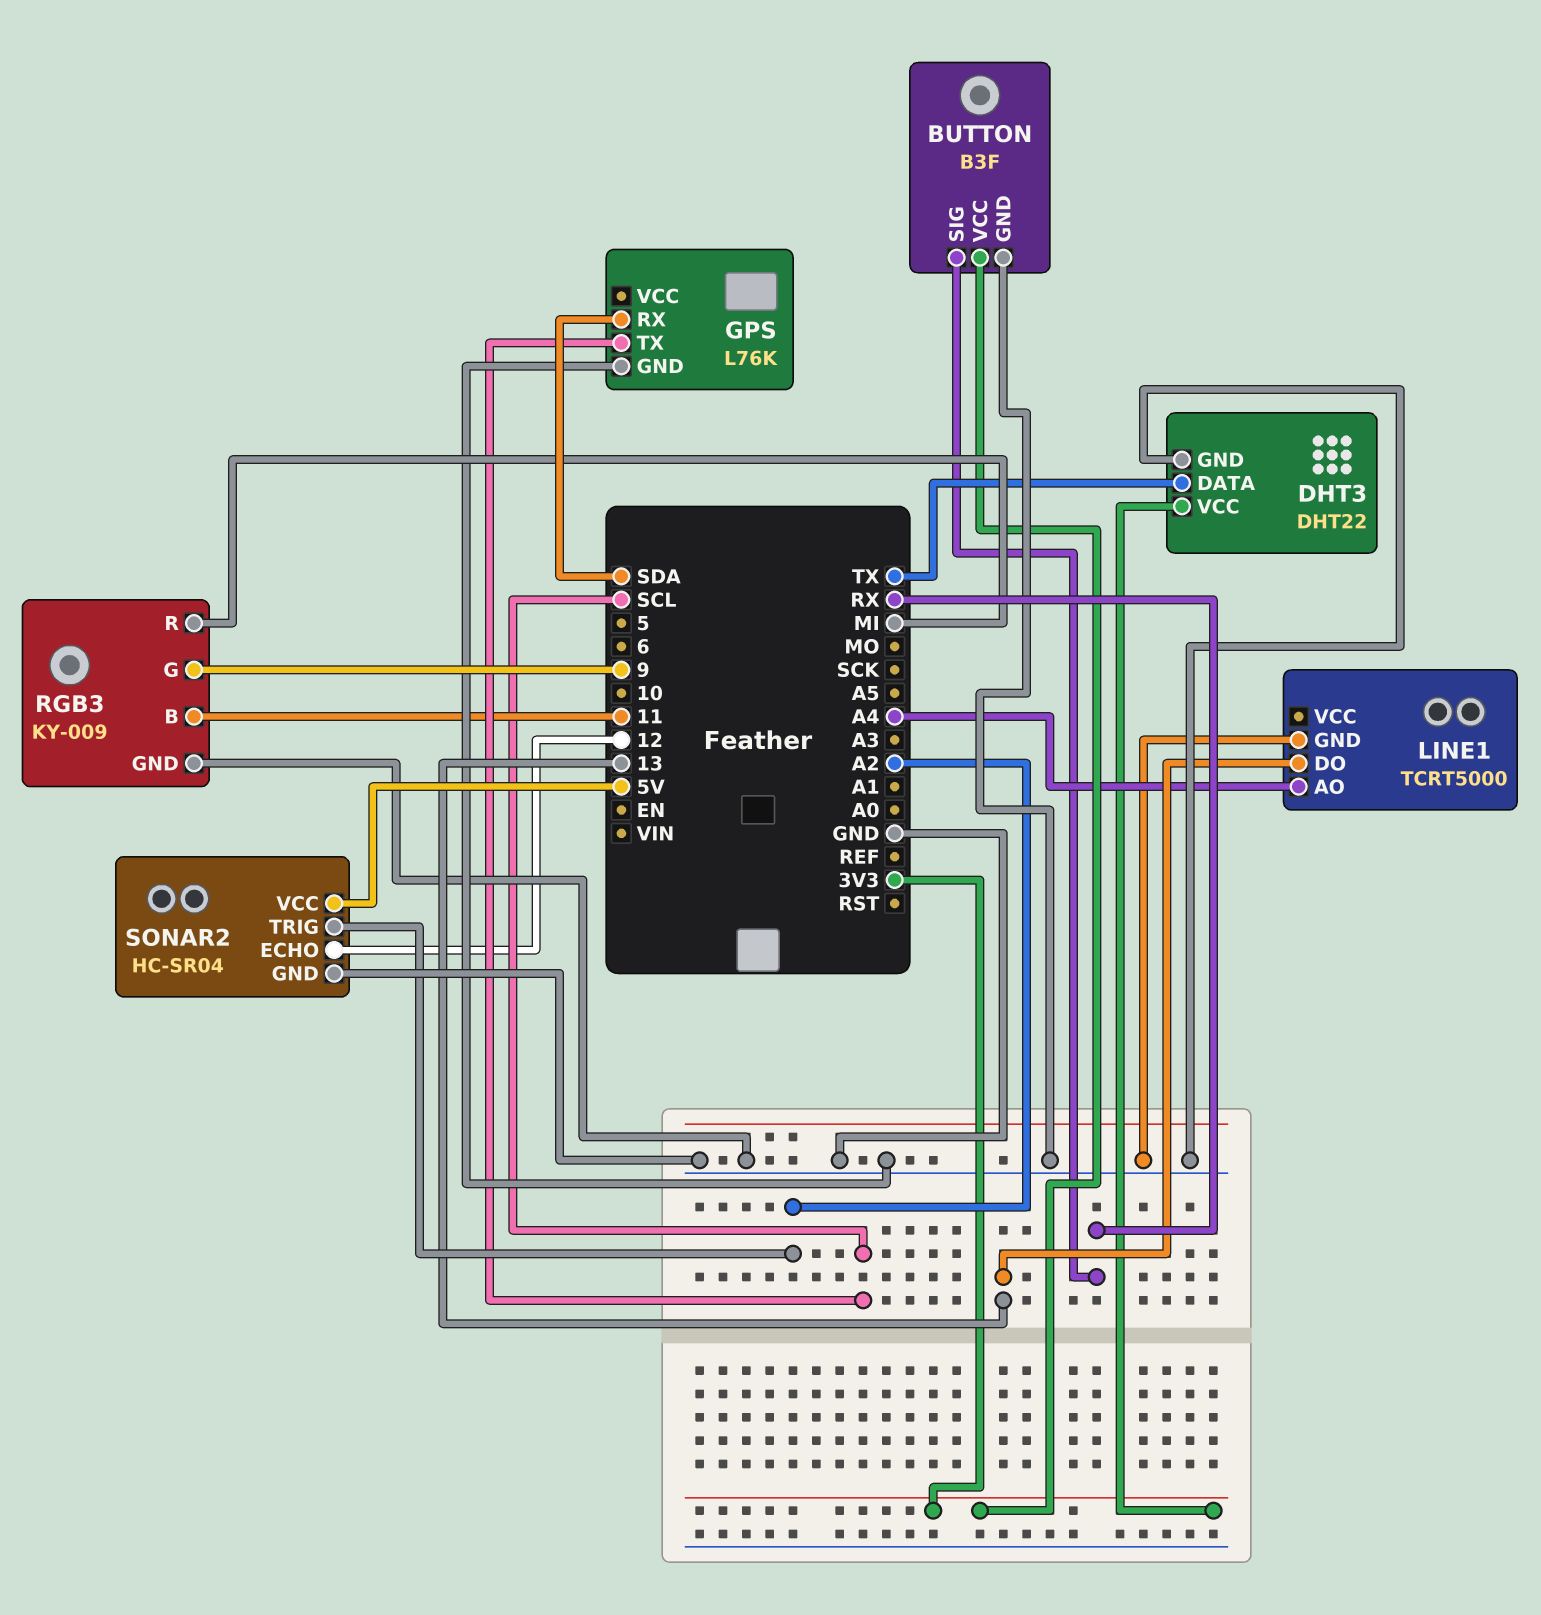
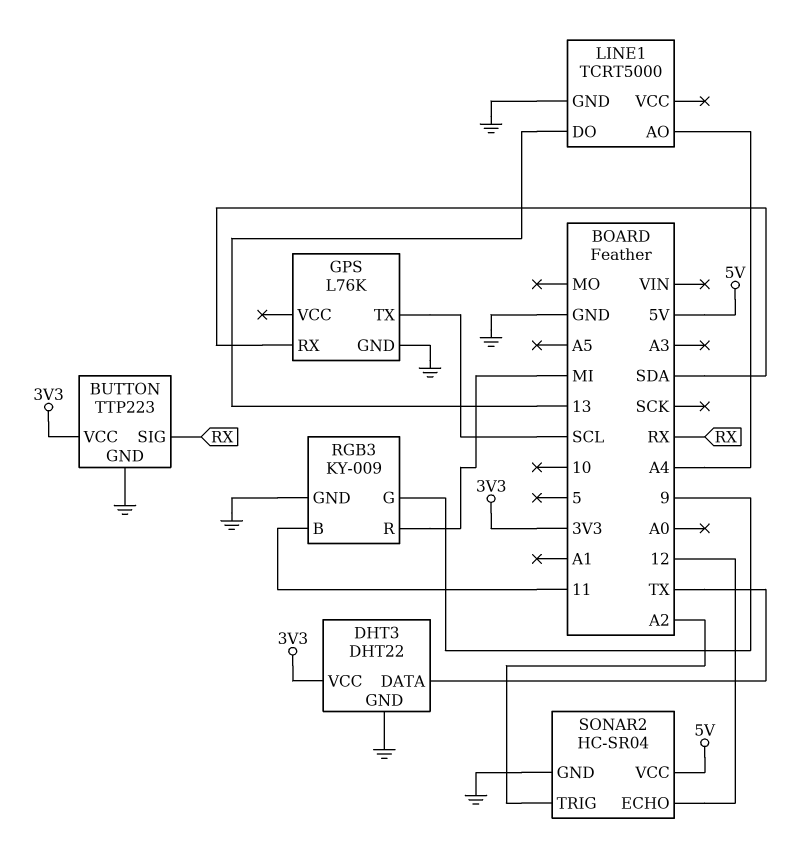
BUTTON: B3F -> TTP223

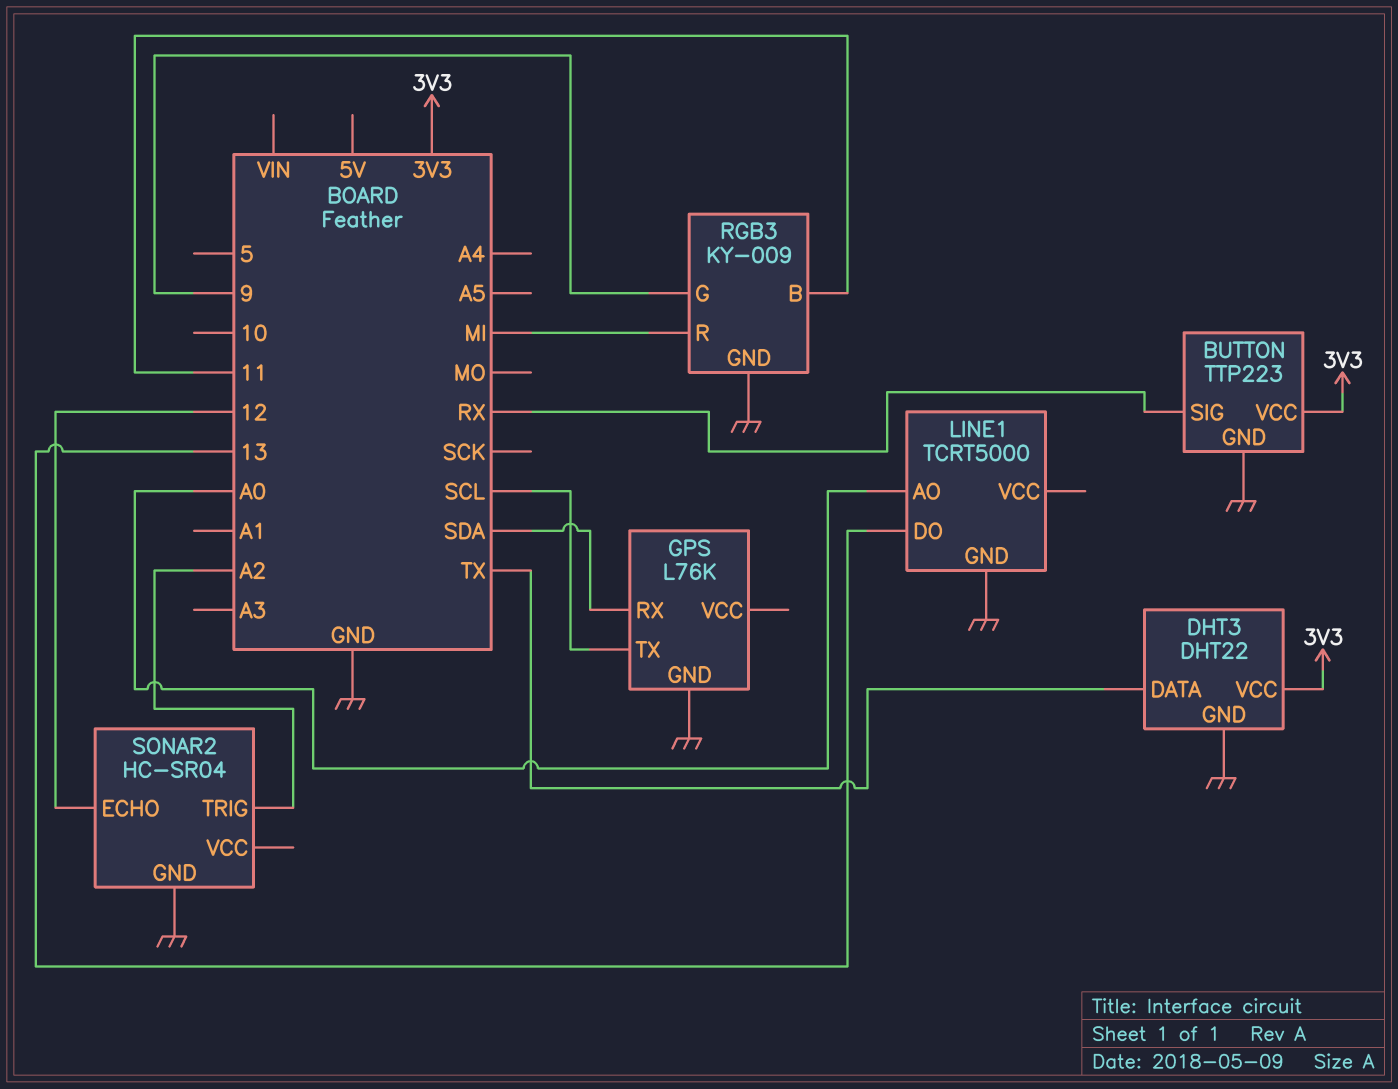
LINE1 pin AO: A4 -> A0
SONAR2 pin VCC: 5V -> none

